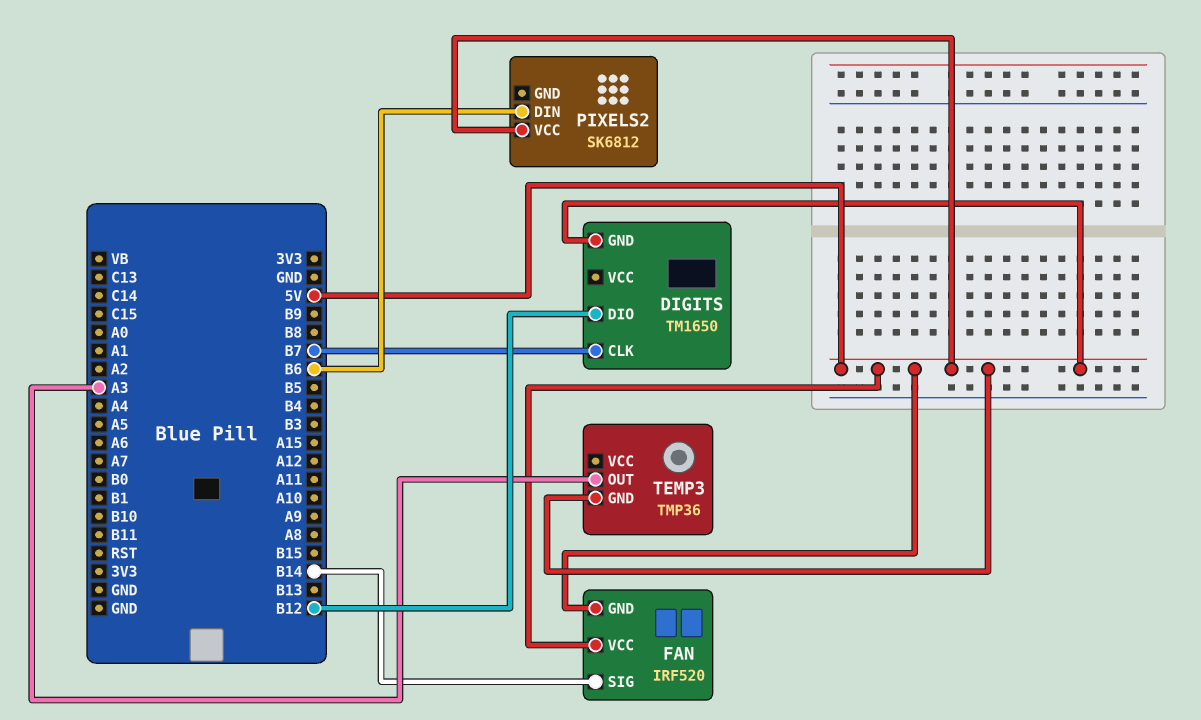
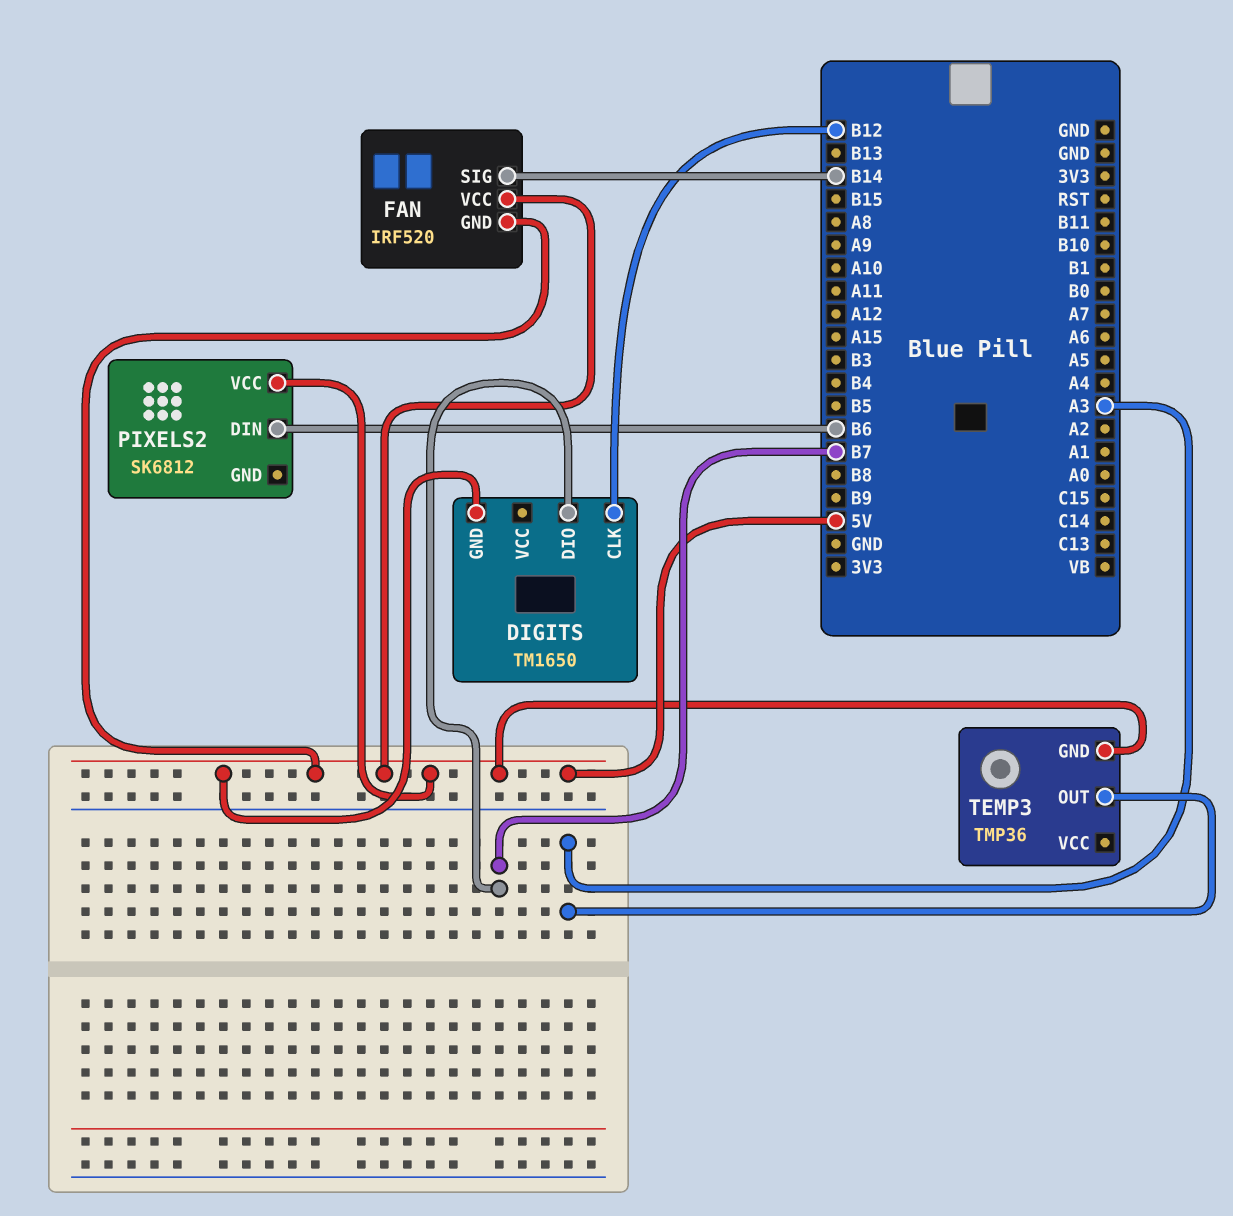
DIGITS pin CLK: B7 -> B12
DIGITS pin DIO: B12 -> B7

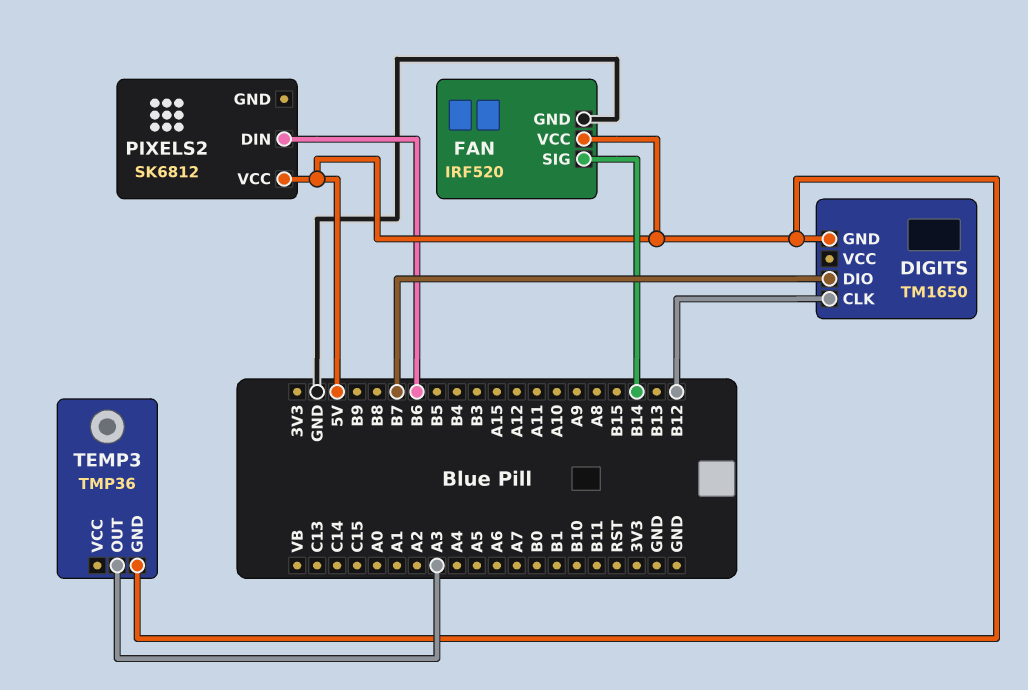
FAN pin GND: 5V -> GND

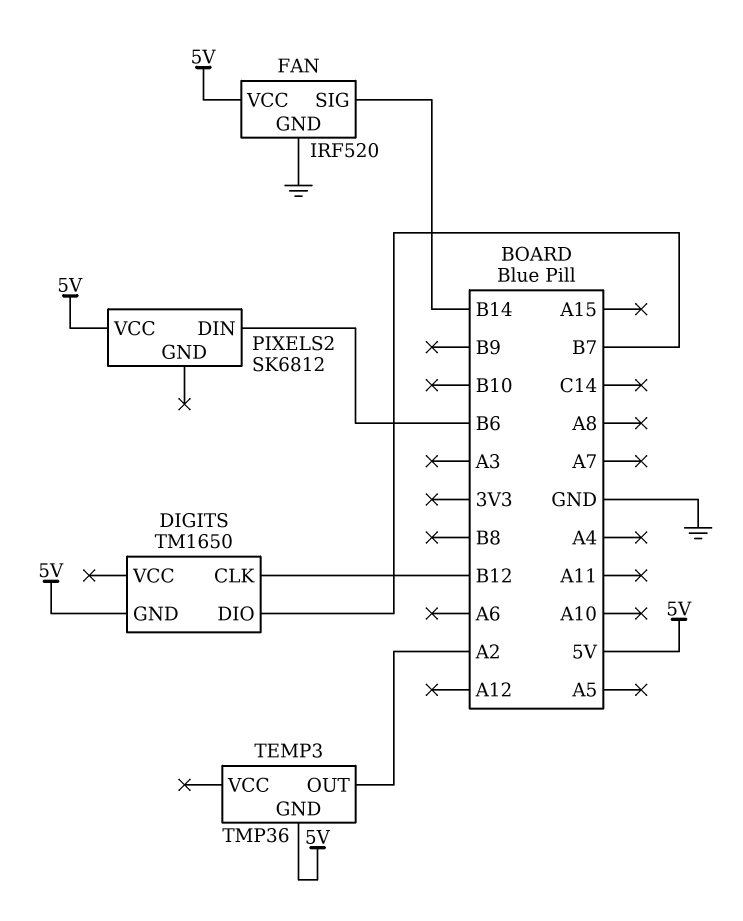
TEMP3 pin OUT: A3 -> A2

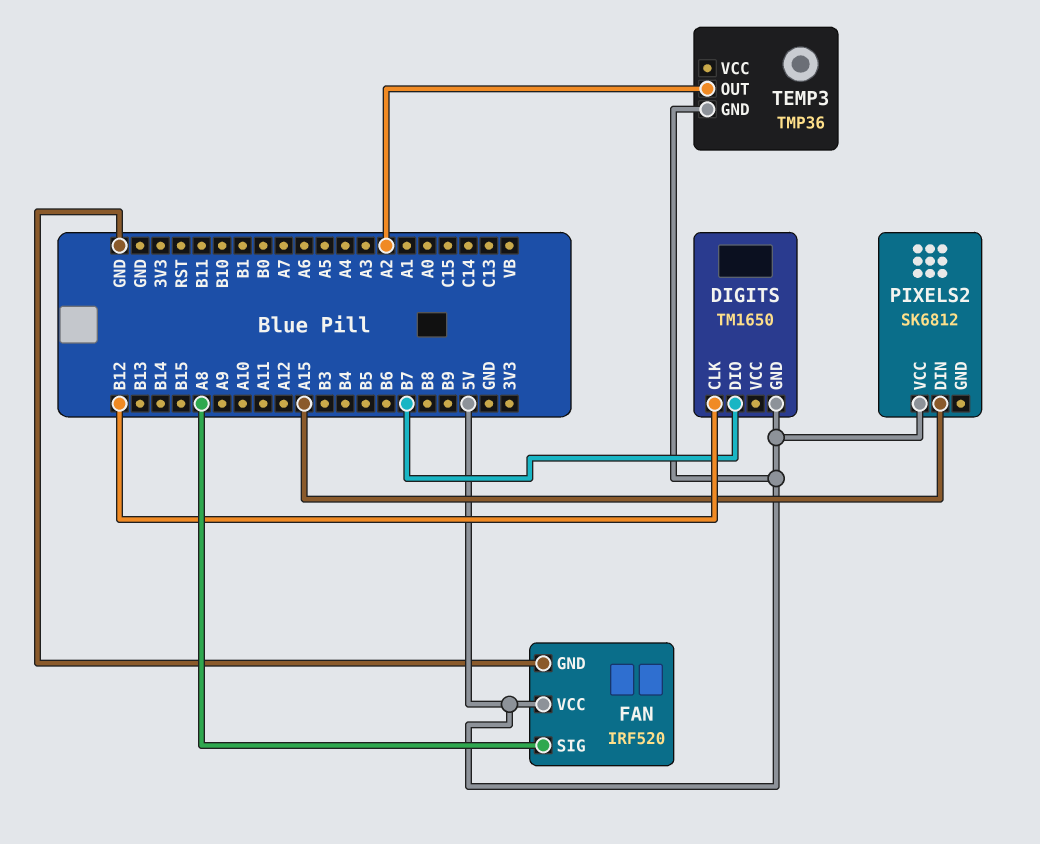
FAN pin SIG: B14 -> A8
PIXELS2 pin DIN: B6 -> A15

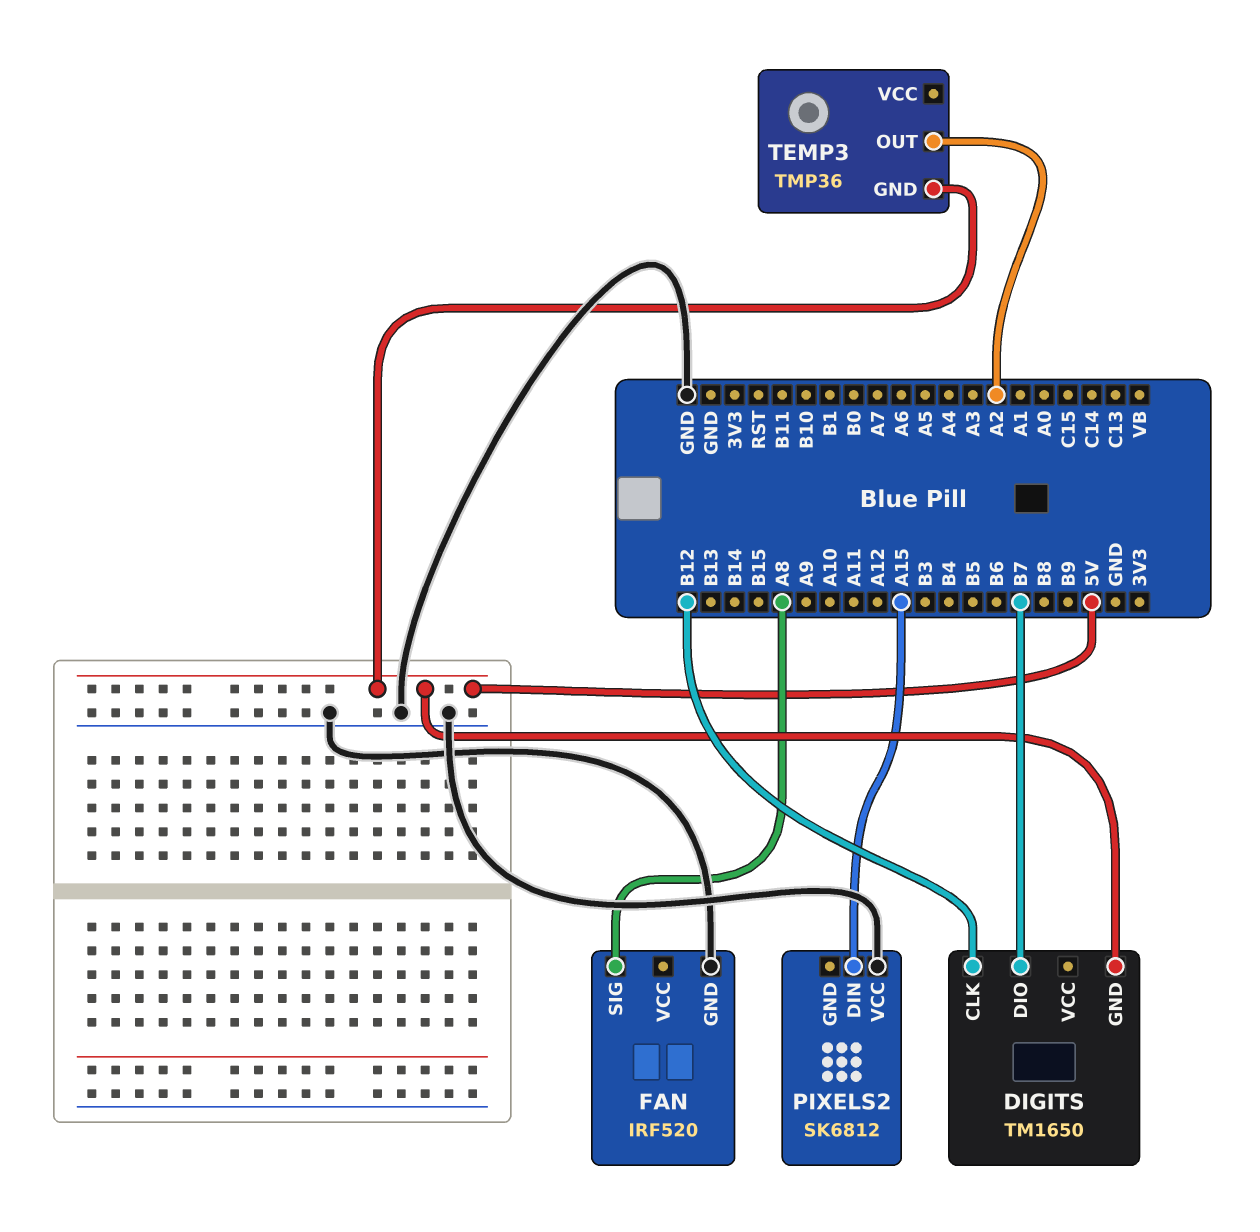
FAN pin VCC: 5V -> none
PIXELS2 pin VCC: 5V -> GND

